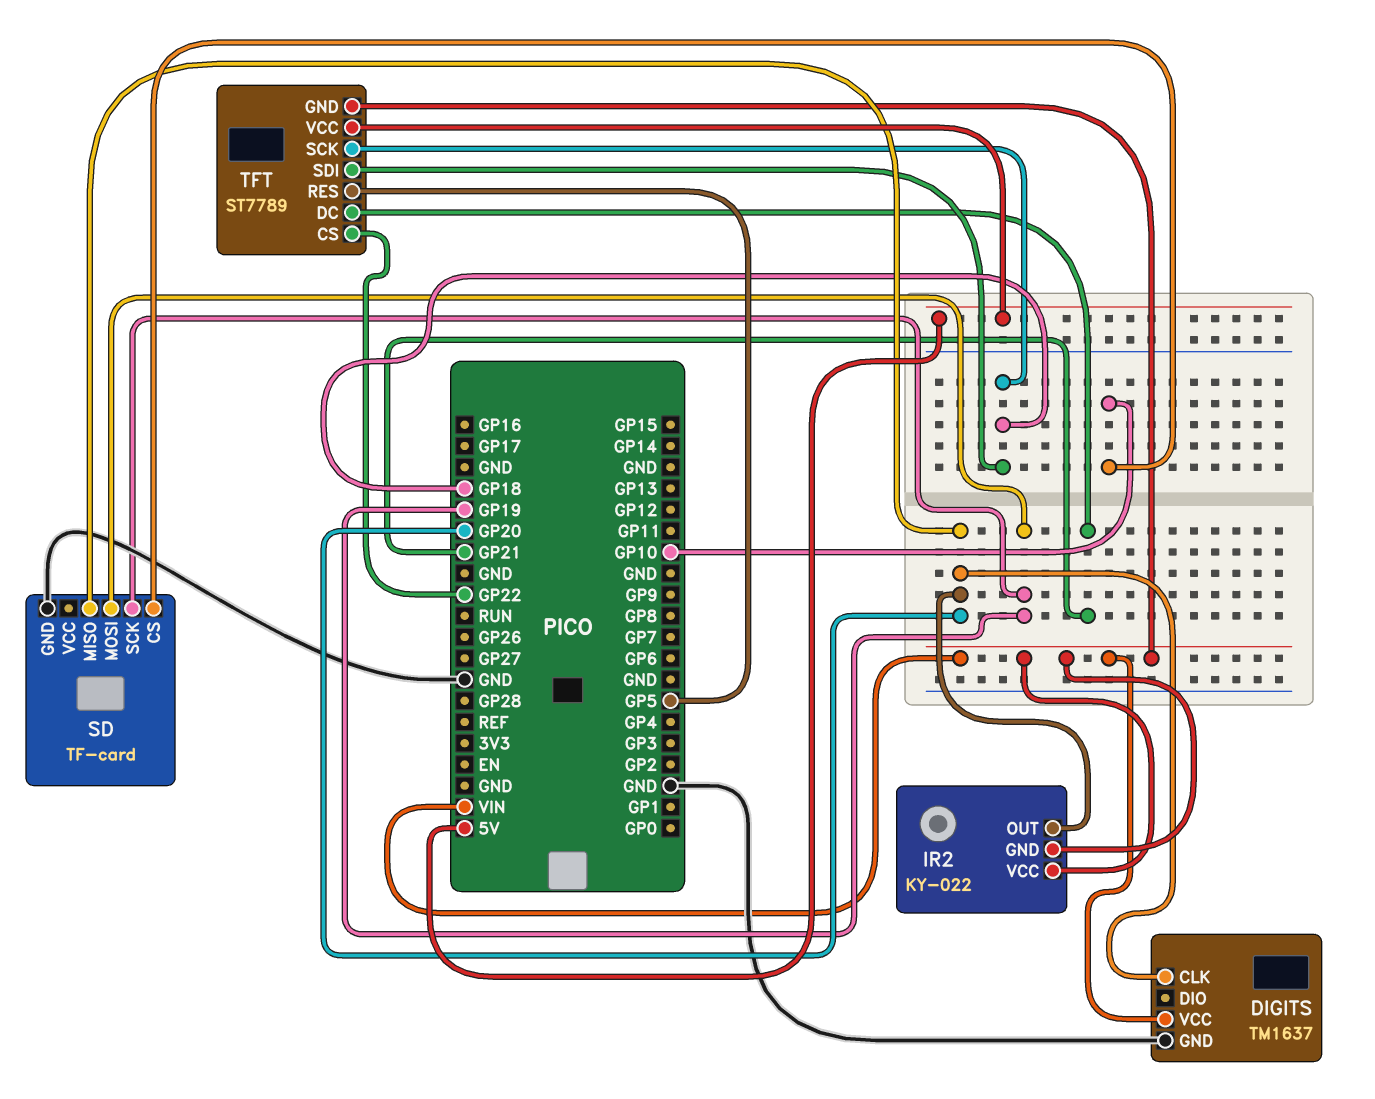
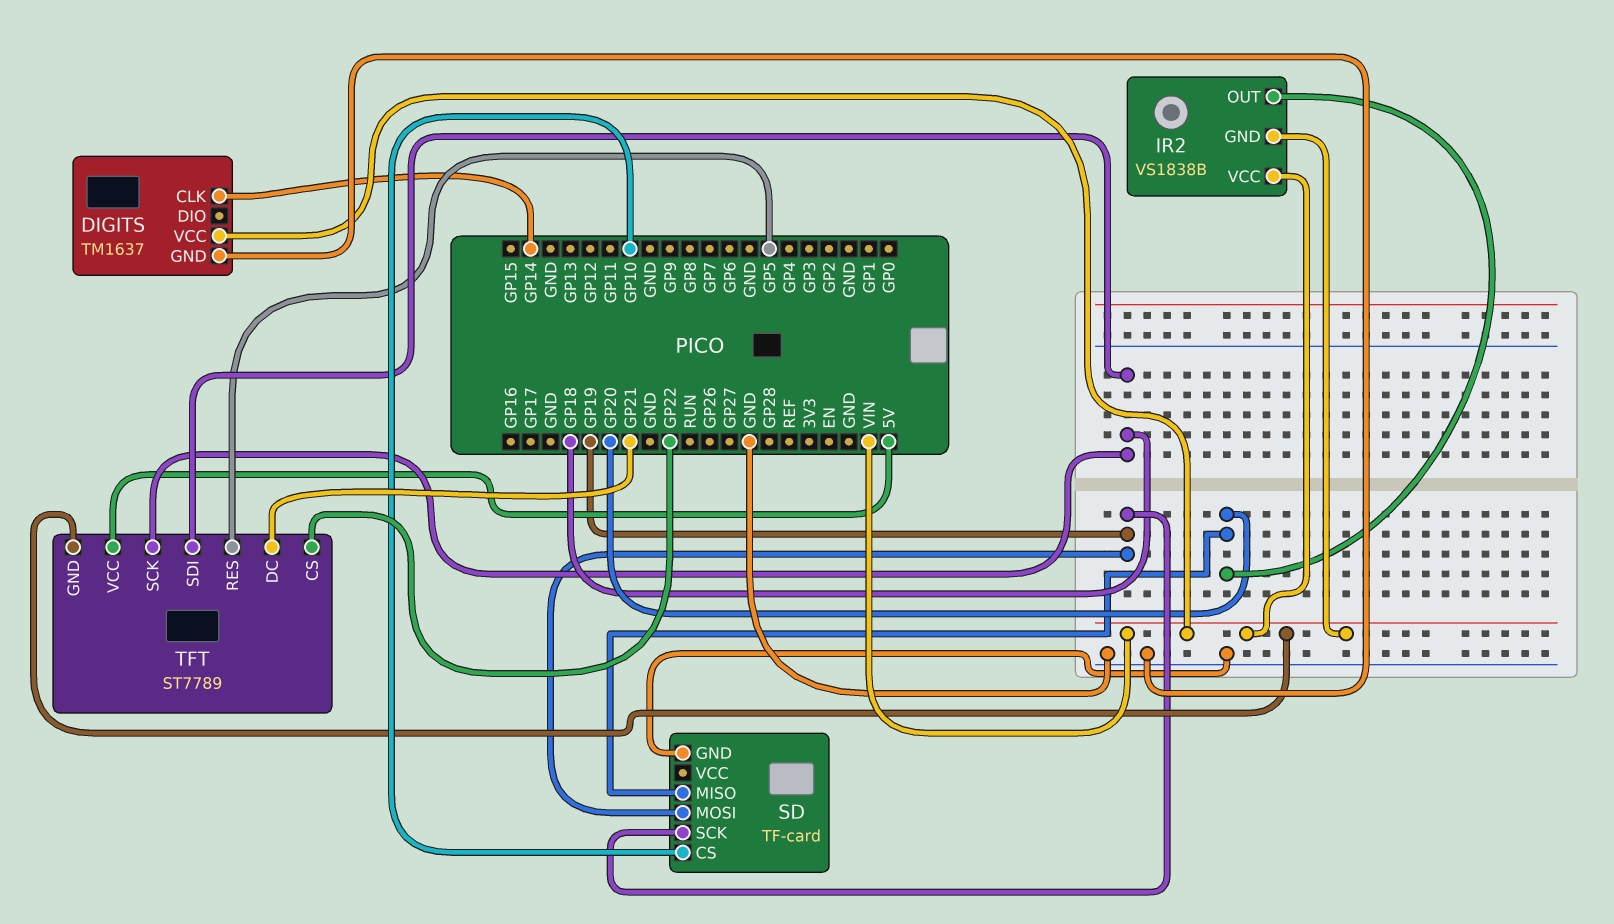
DIGITS pin CLK: GP20 -> GP14
IR2: KY-022 -> VS1838B

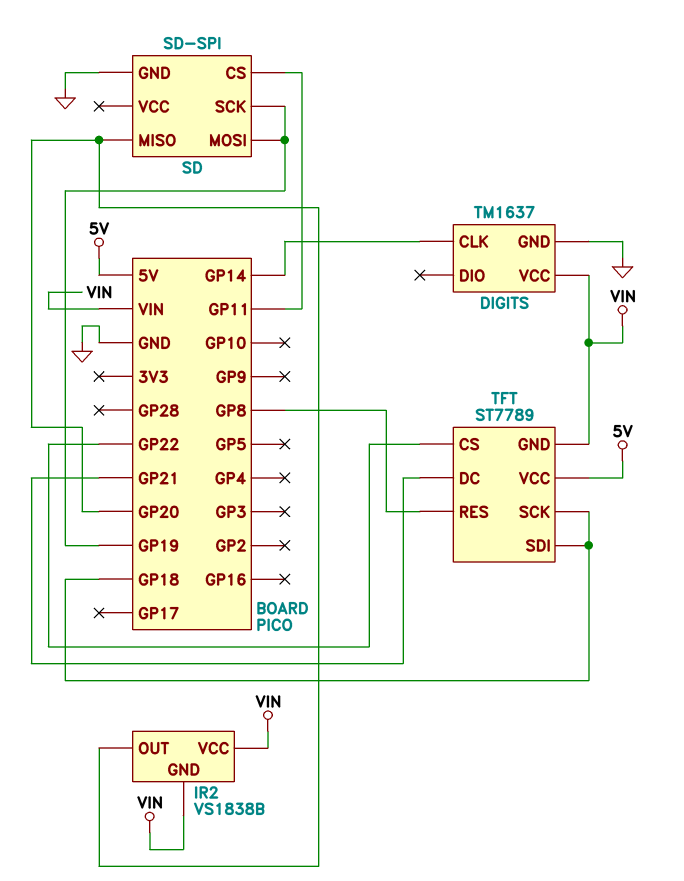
SD: TF-card -> SD-SPI
SD pin CS: GP10 -> GP11
TFT pin RES: GP5 -> GP8

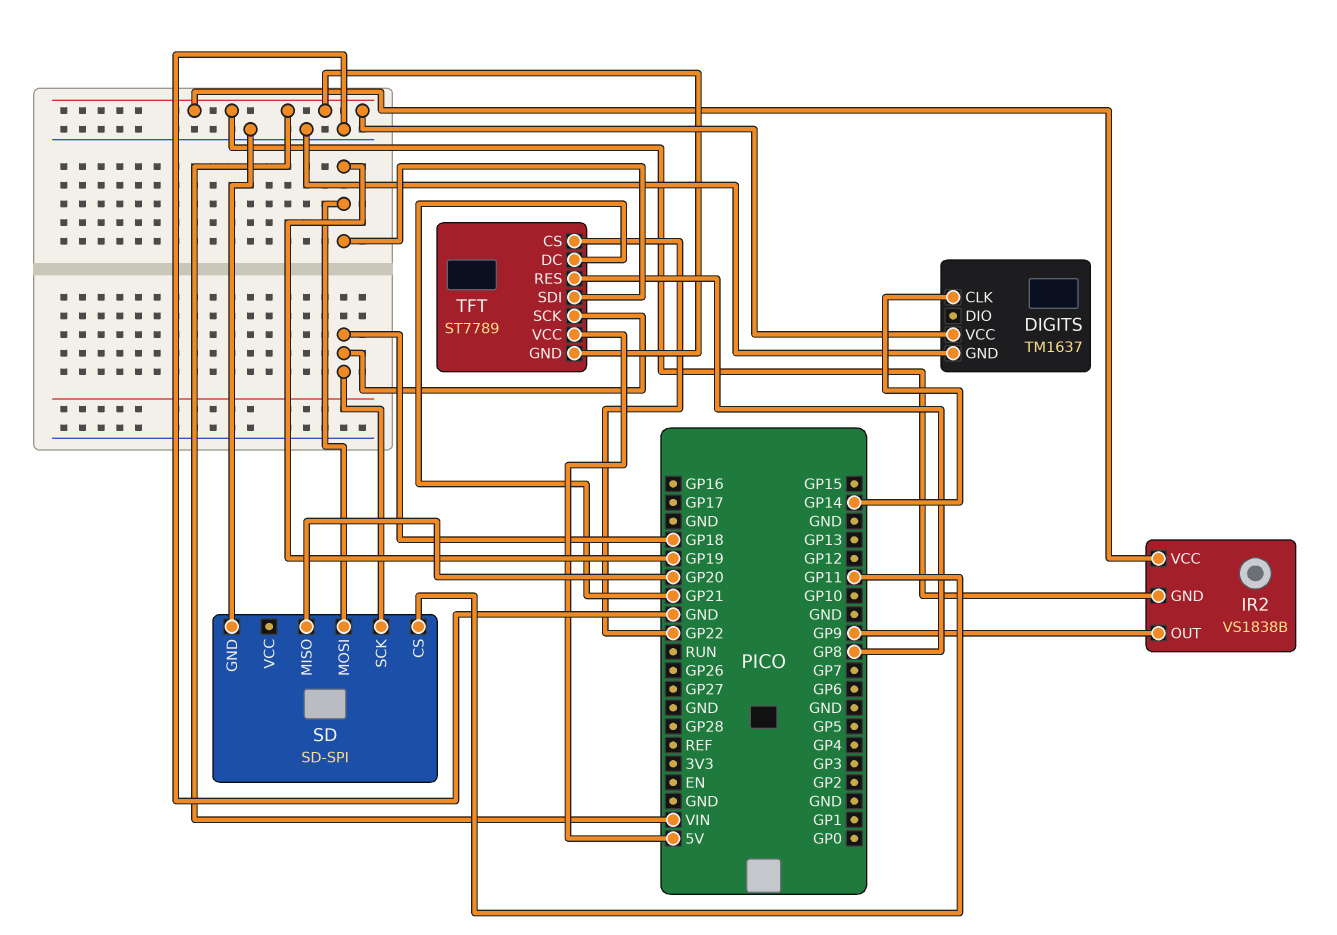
IR2 pin OUT: GP20 -> GP9
SD pin SCK: GP19 -> GP18
TFT pin SDI: GP18 -> GP19

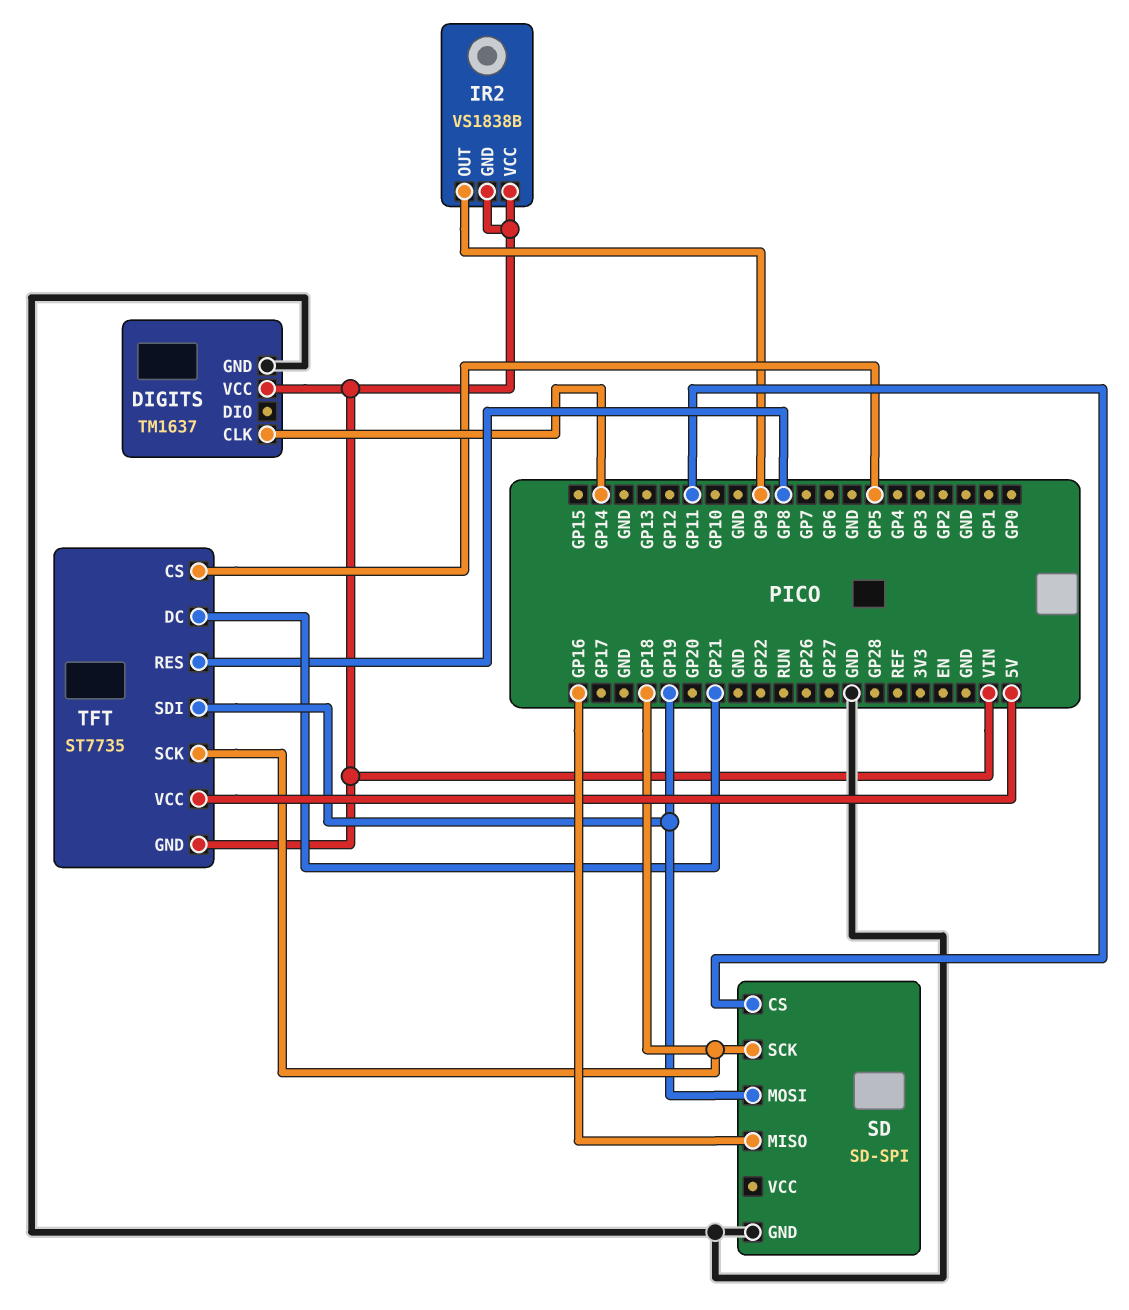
SD pin MISO: GP20 -> GP16
TFT: ST7789 -> ST7735
TFT pin CS: GP22 -> GP5

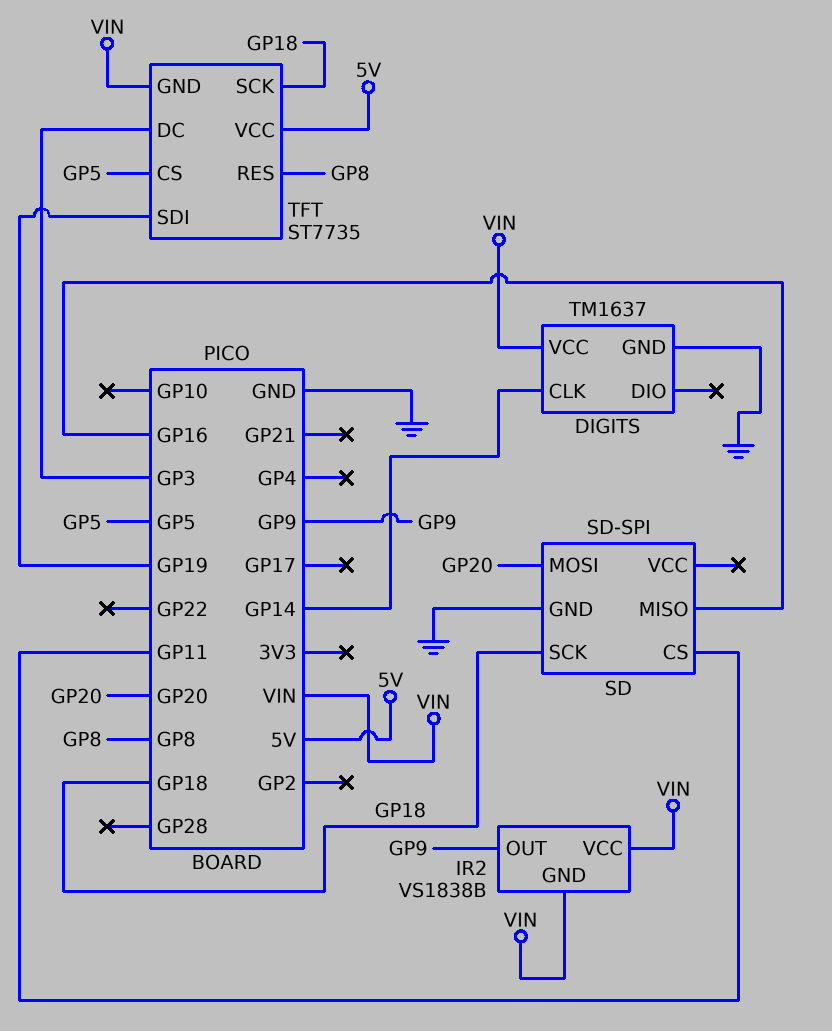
SD pin MOSI: GP19 -> GP20
TFT pin DC: GP21 -> GP3

